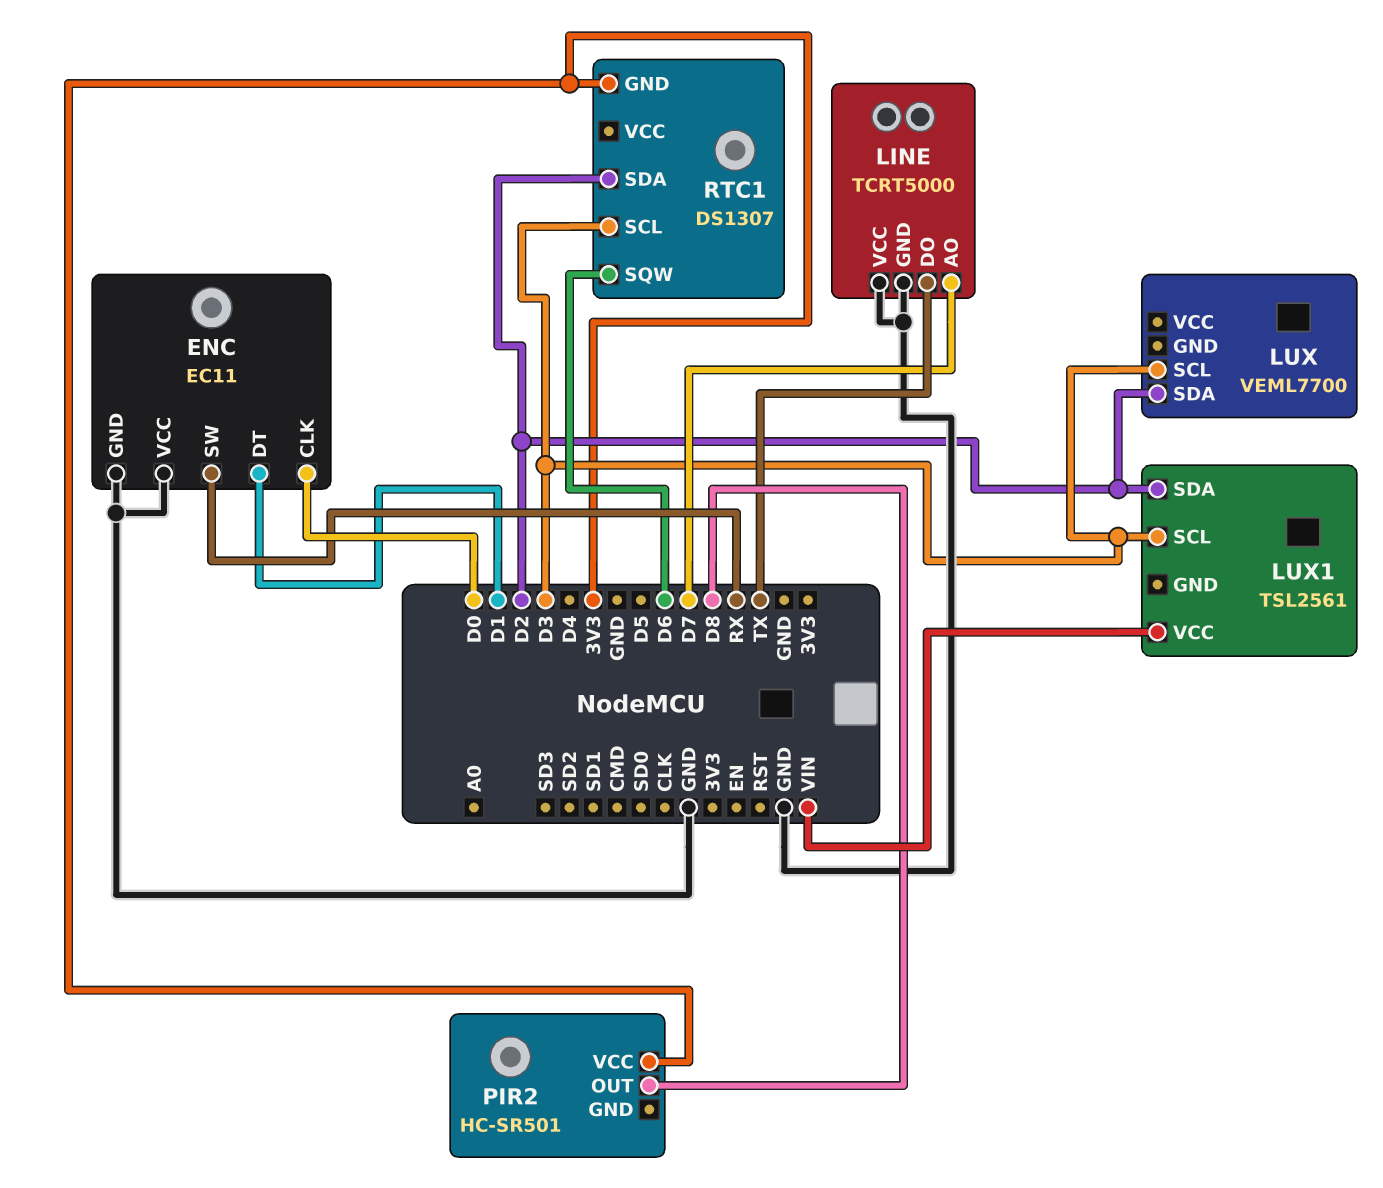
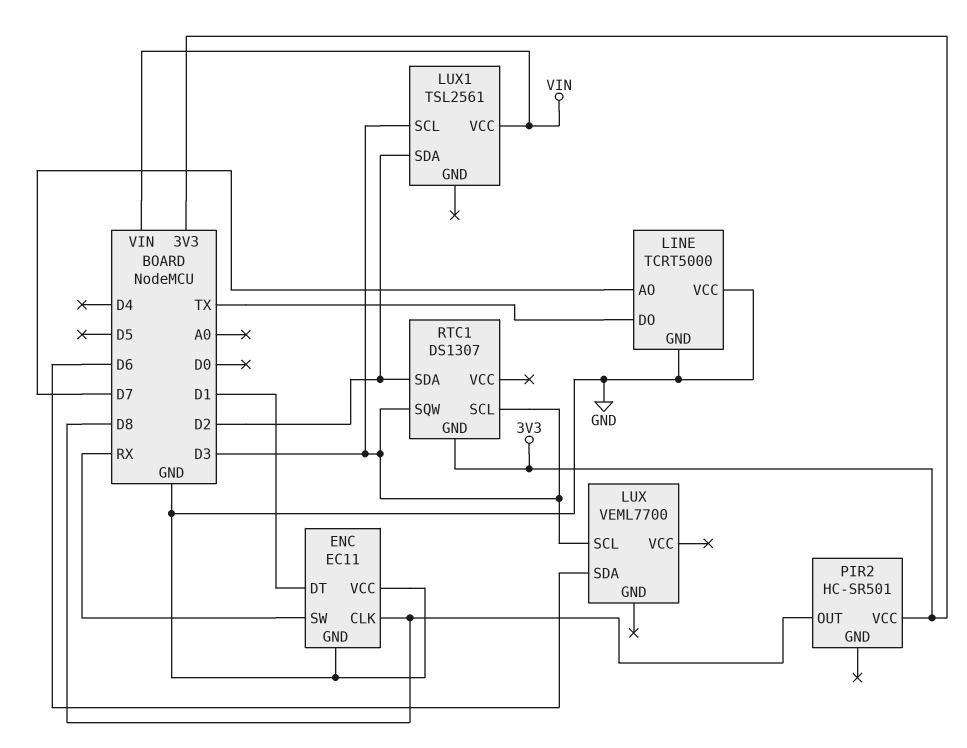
ENC pin CLK: D0 -> D8
LUX pin SDA: D2 -> D6
RTC1 pin SQW: D6 -> D3

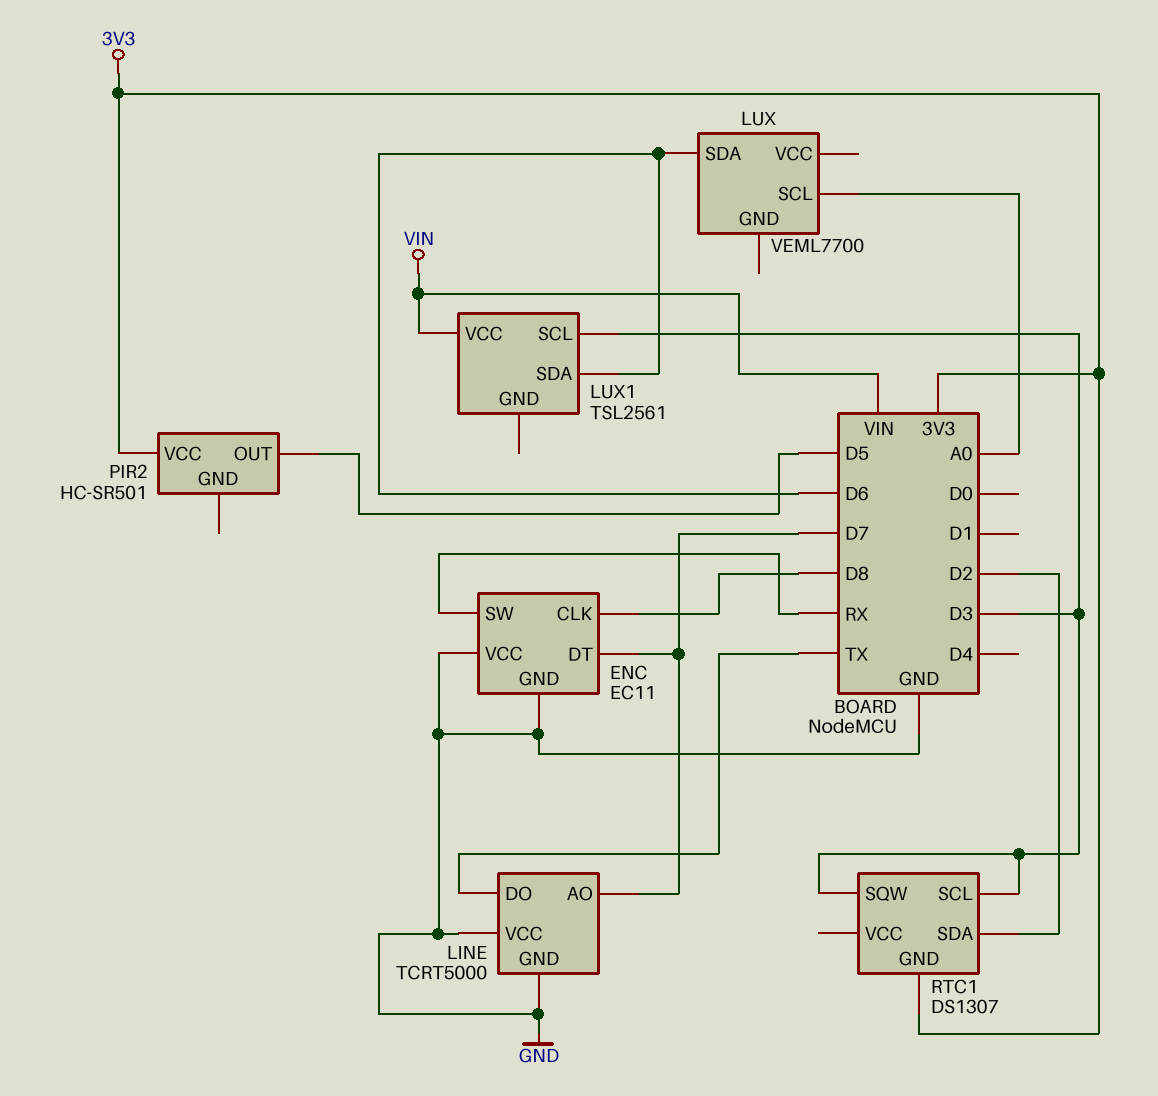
ENC pin DT: D1 -> D7
LUX pin SCL: D3 -> A0
LUX1 pin SDA: D2 -> D6
PIR2 pin OUT: D8 -> D5

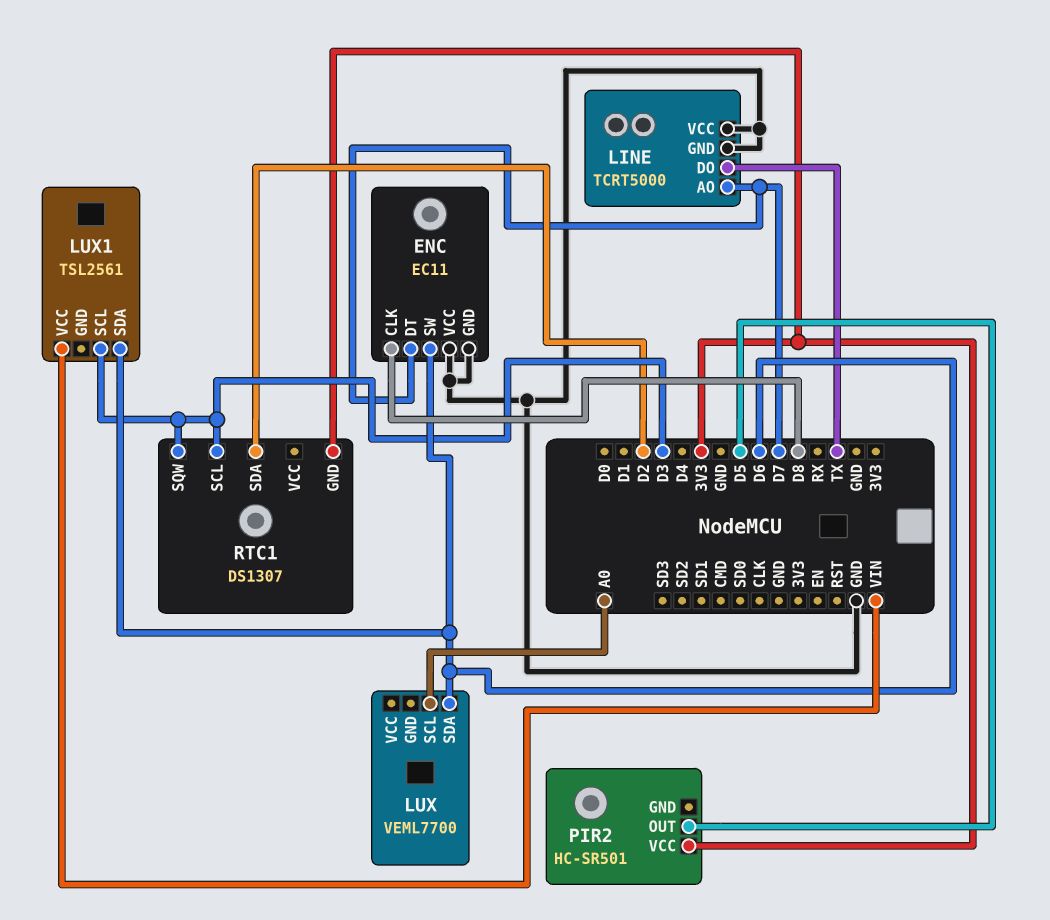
ENC pin SW: RX -> D6

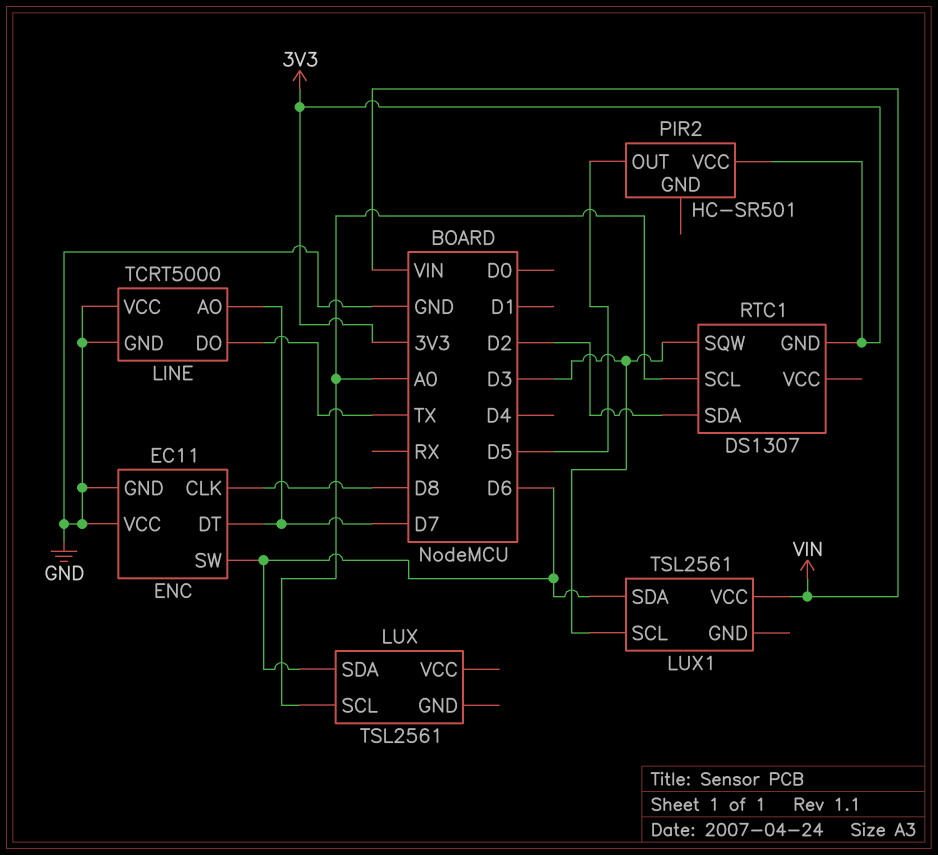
LUX: VEML7700 -> TSL2561
RTC1 pin SCL: D3 -> A0

